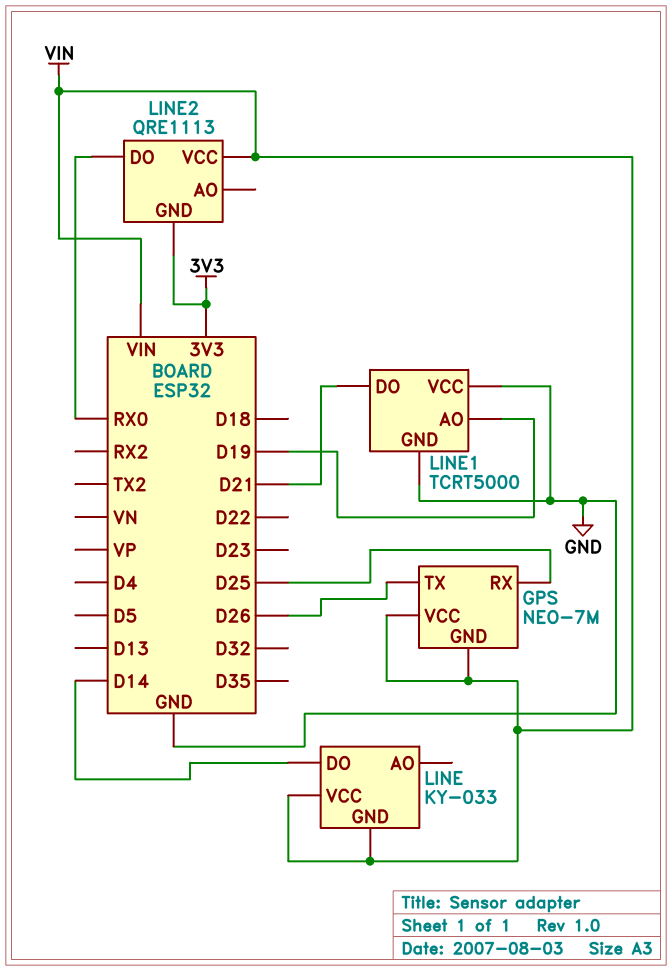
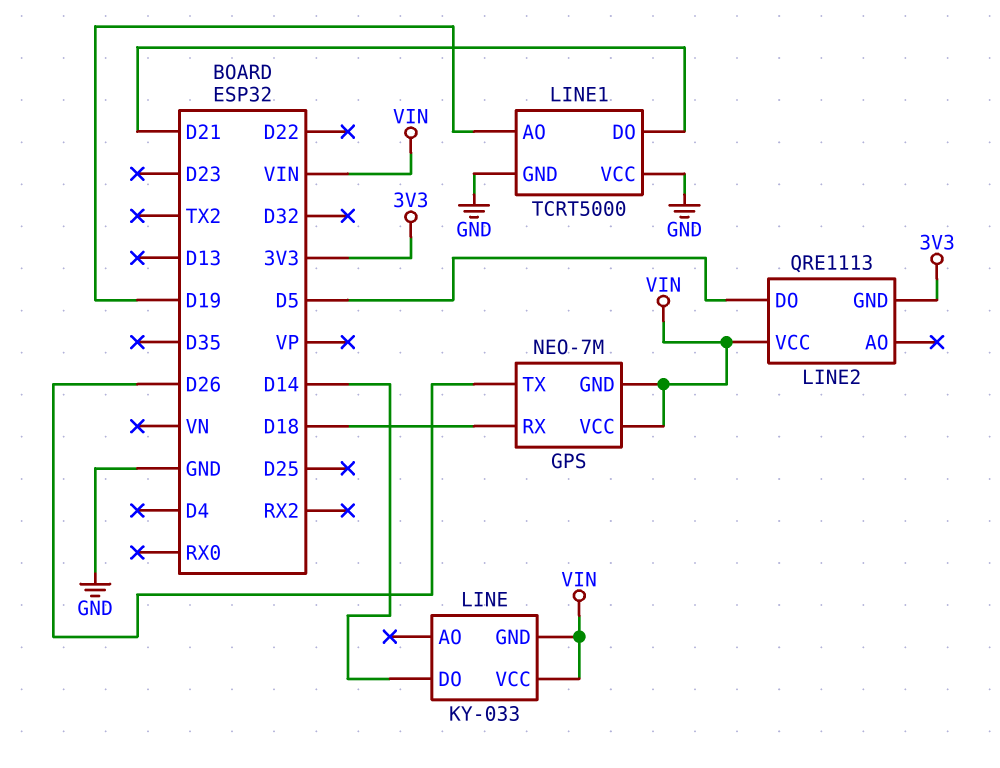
GPS pin RX: D25 -> D18
LINE2 pin DO: RX0 -> D5

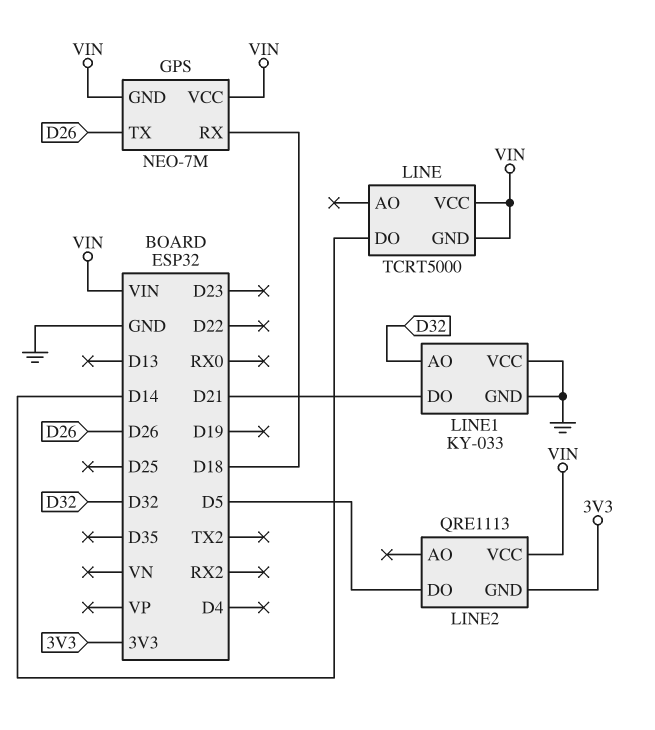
LINE: KY-033 -> TCRT5000
LINE1: TCRT5000 -> KY-033
LINE1 pin AO: D19 -> D32

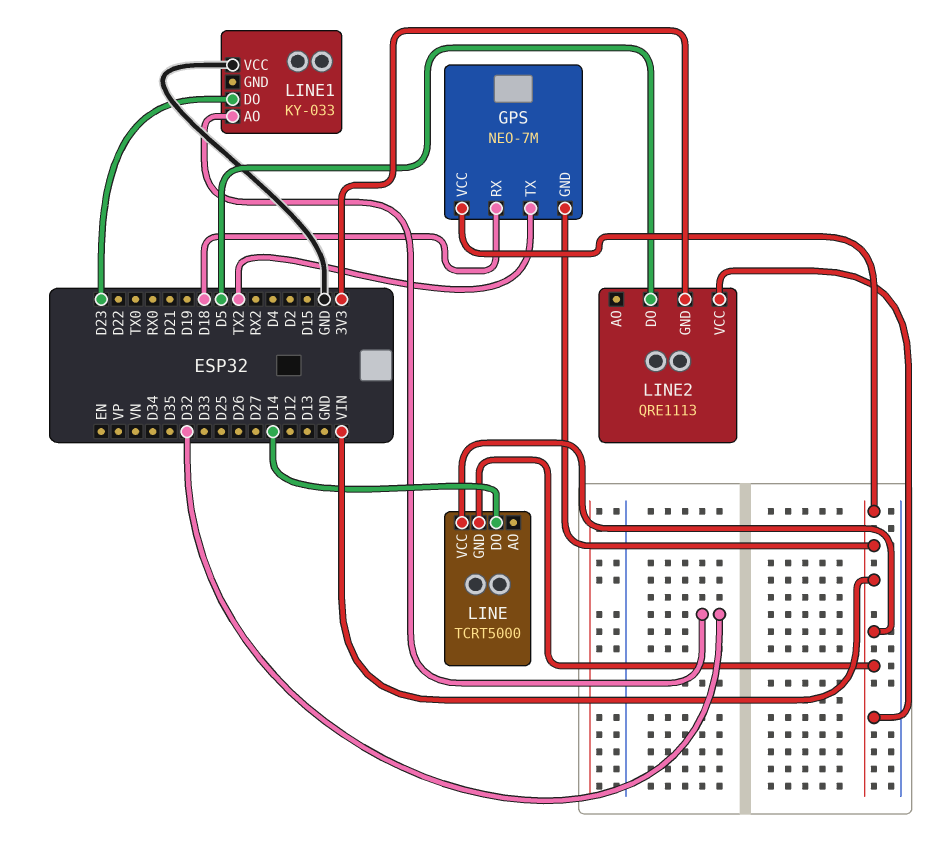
GPS pin TX: D26 -> TX2
LINE1 pin DO: D21 -> D23
LINE1 pin GND: GND -> none

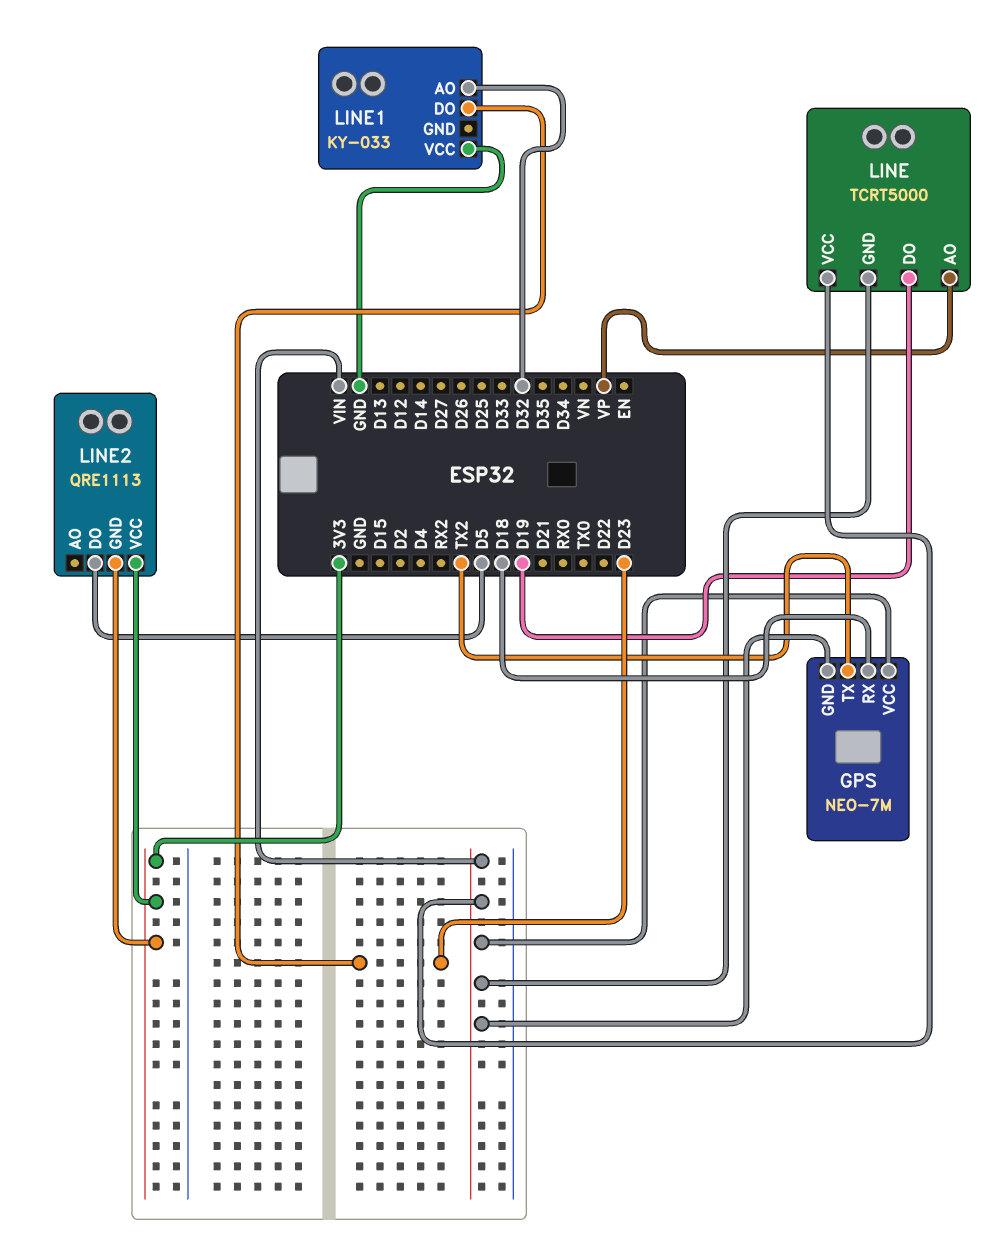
LINE pin AO: none -> VP
LINE pin DO: D14 -> D19
LINE2 pin VCC: VIN -> 3V3

